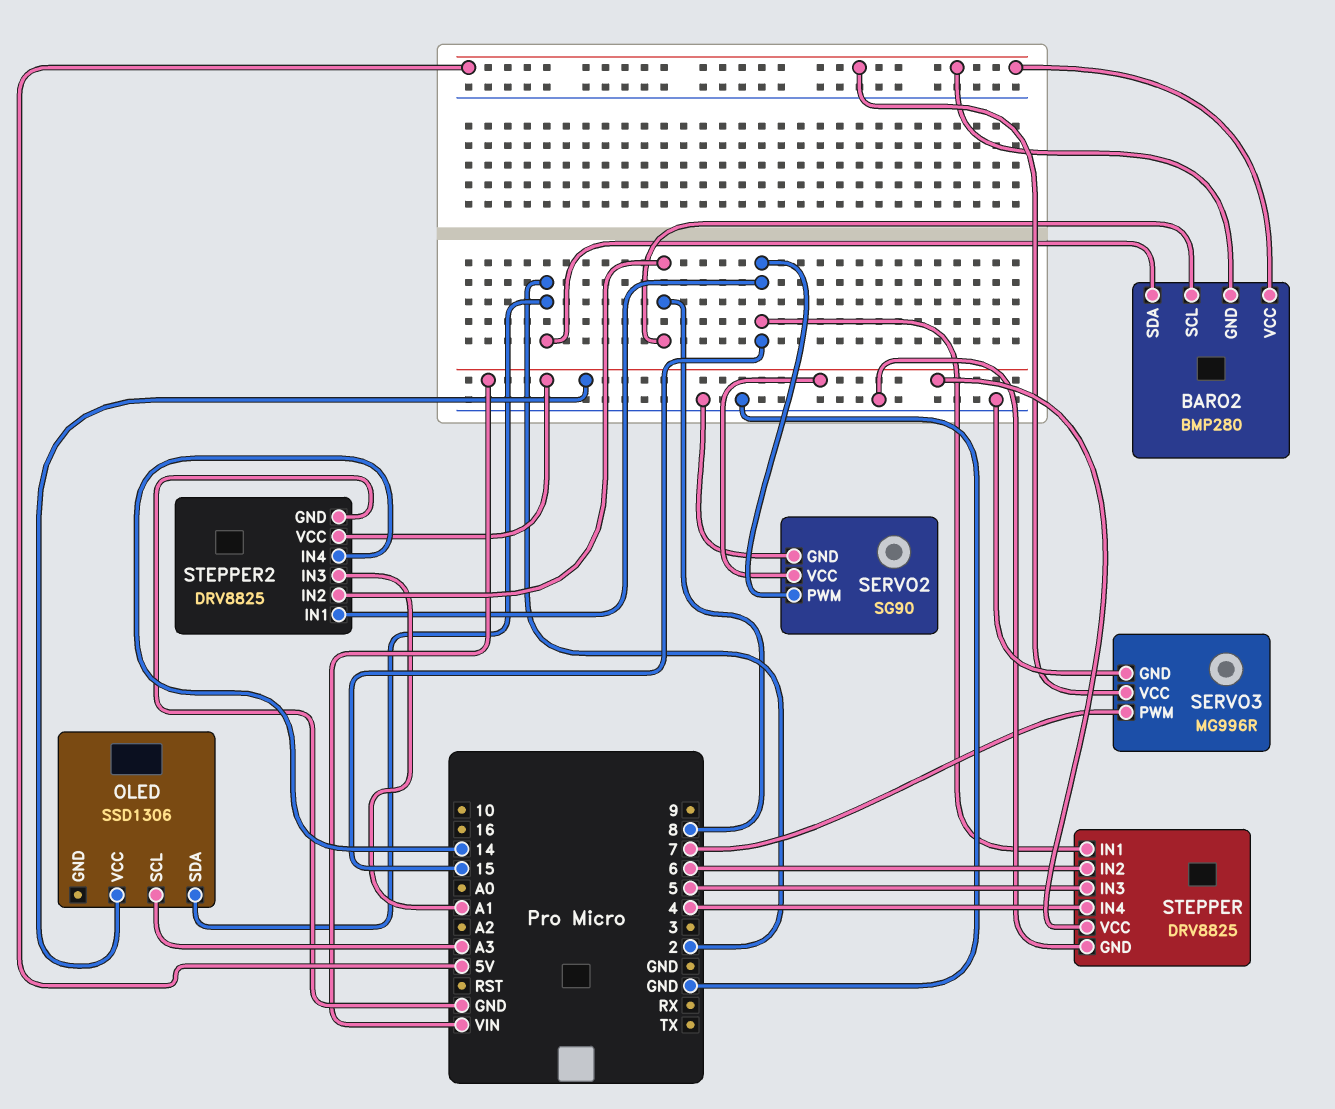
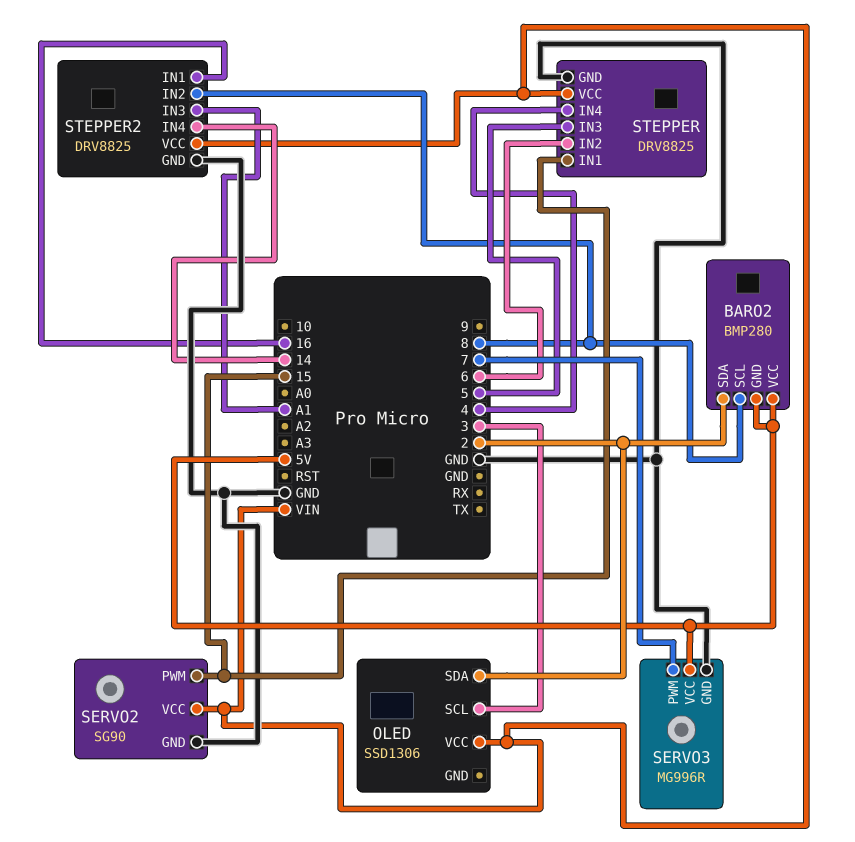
OLED pin SCL: A3 -> 3
STEPPER2 pin IN1: 15 -> 16

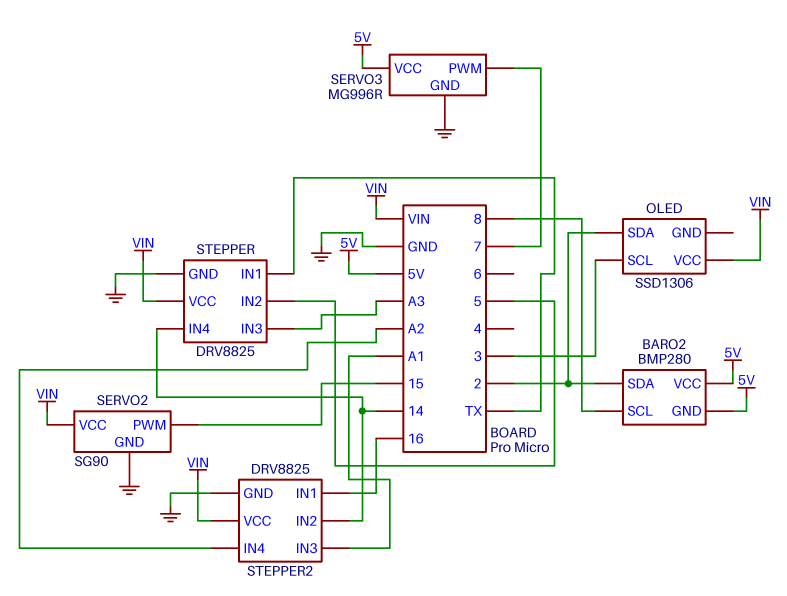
STEPPER pin IN1: 15 -> TX
STEPPER pin IN2: 6 -> 5
STEPPER pin IN3: 5 -> A3
STEPPER pin IN4: 4 -> 14
STEPPER2 pin IN2: 8 -> 14
STEPPER2 pin IN4: 14 -> A2

